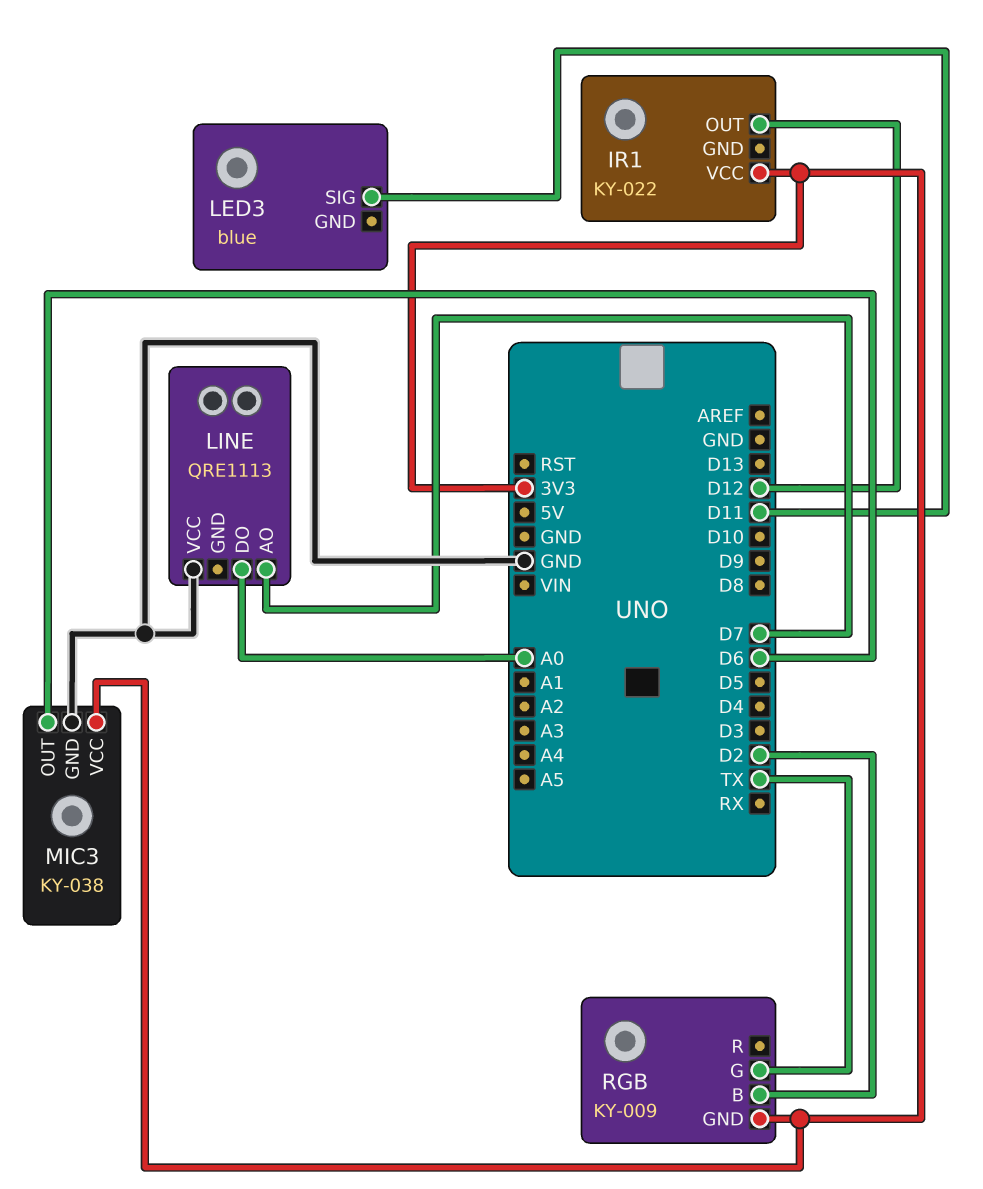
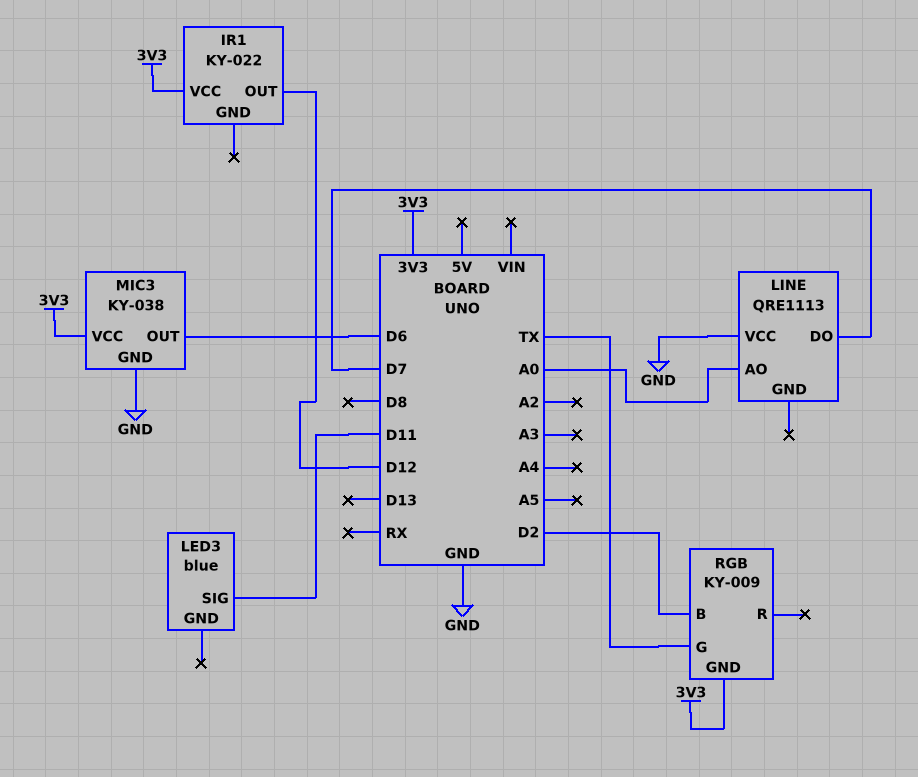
LINE pin AO: D7 -> A0
LINE pin DO: A0 -> D7

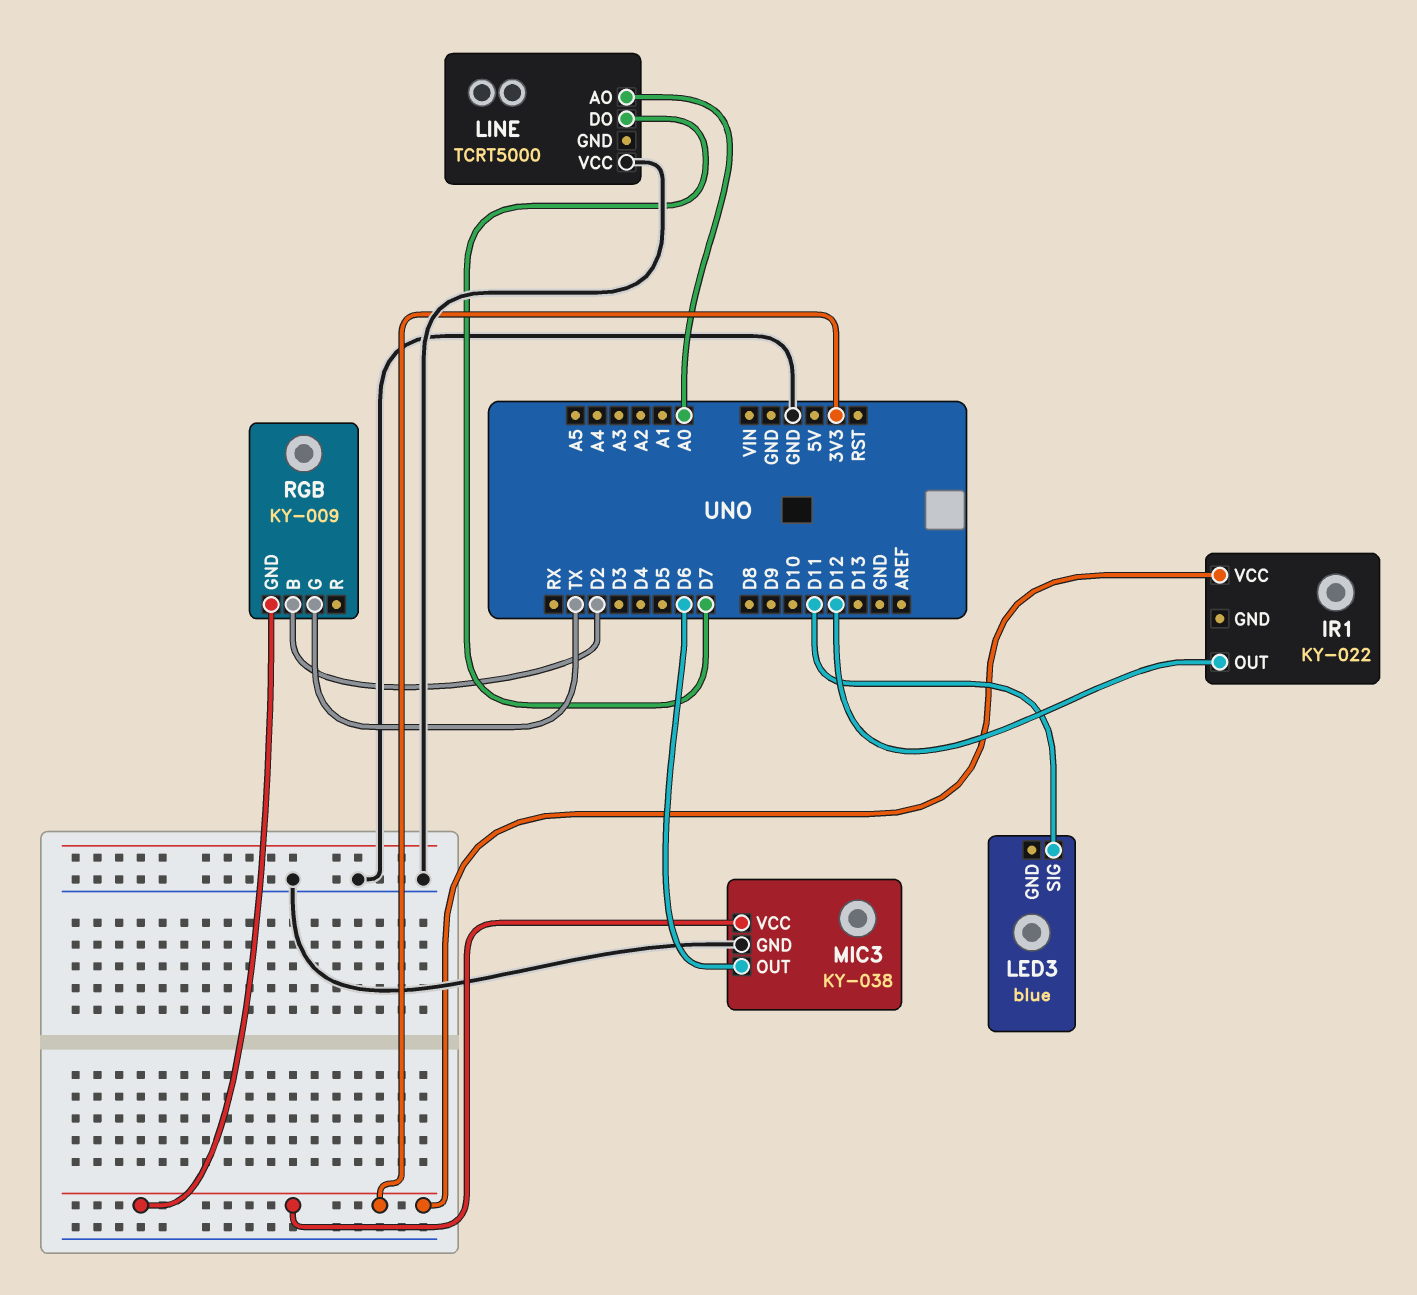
LINE: QRE1113 -> TCRT5000

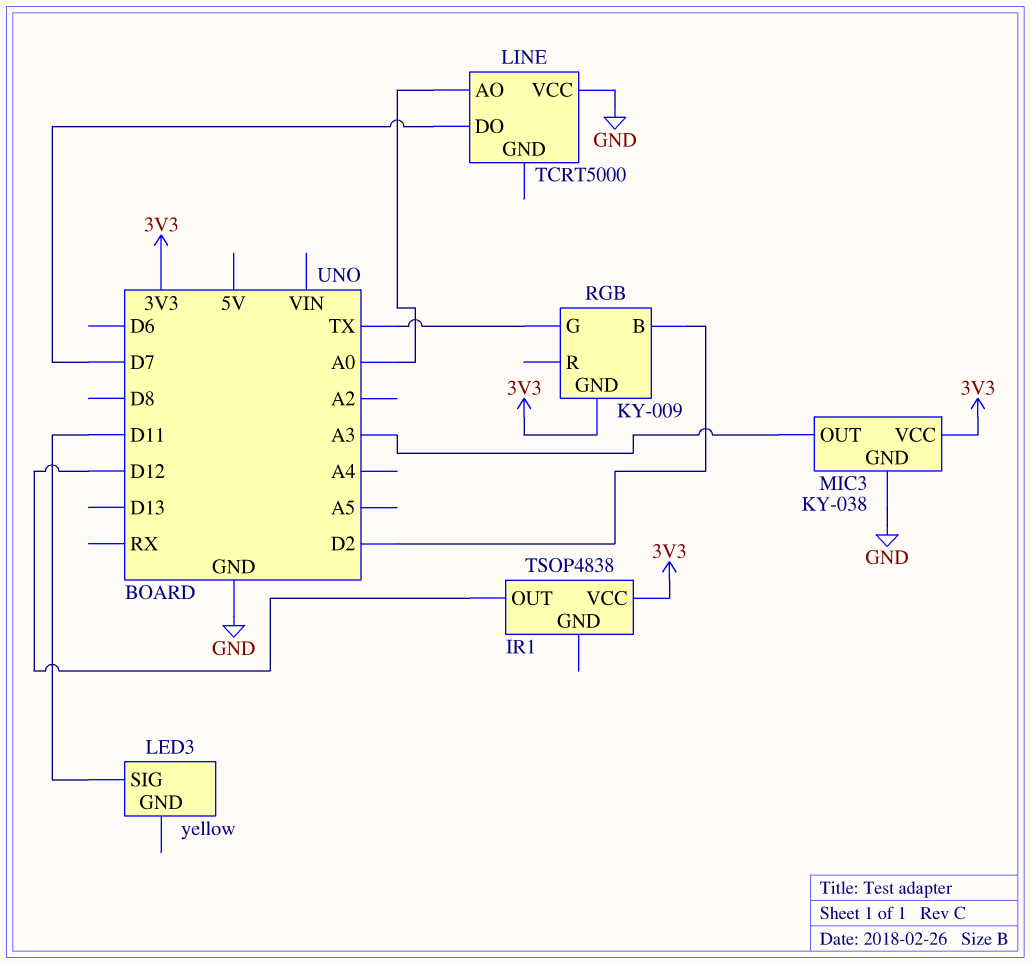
IR1: KY-022 -> TSOP4838
LED3: blue -> yellow
MIC3 pin OUT: D6 -> A3

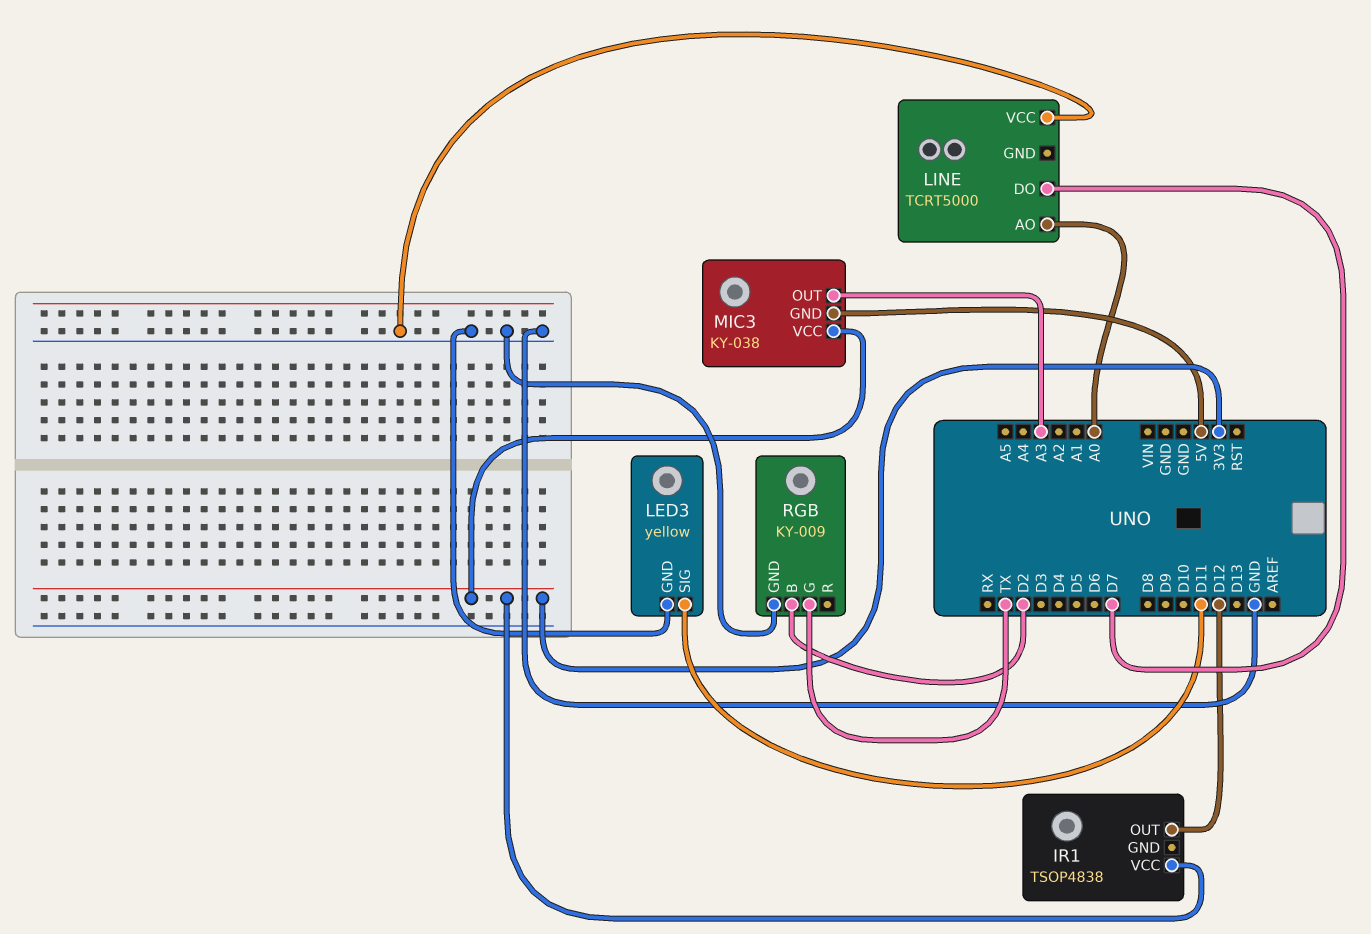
LED3 pin GND: none -> GND
MIC3 pin GND: GND -> 5V
RGB pin GND: 3V3 -> GND

